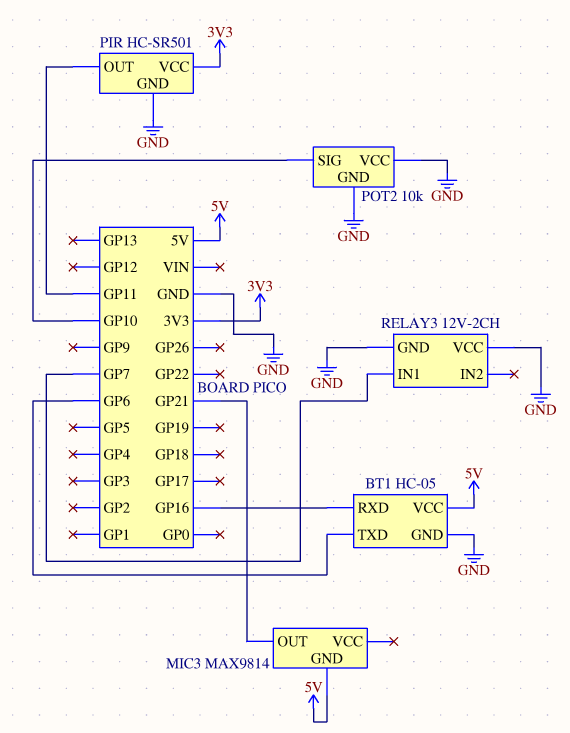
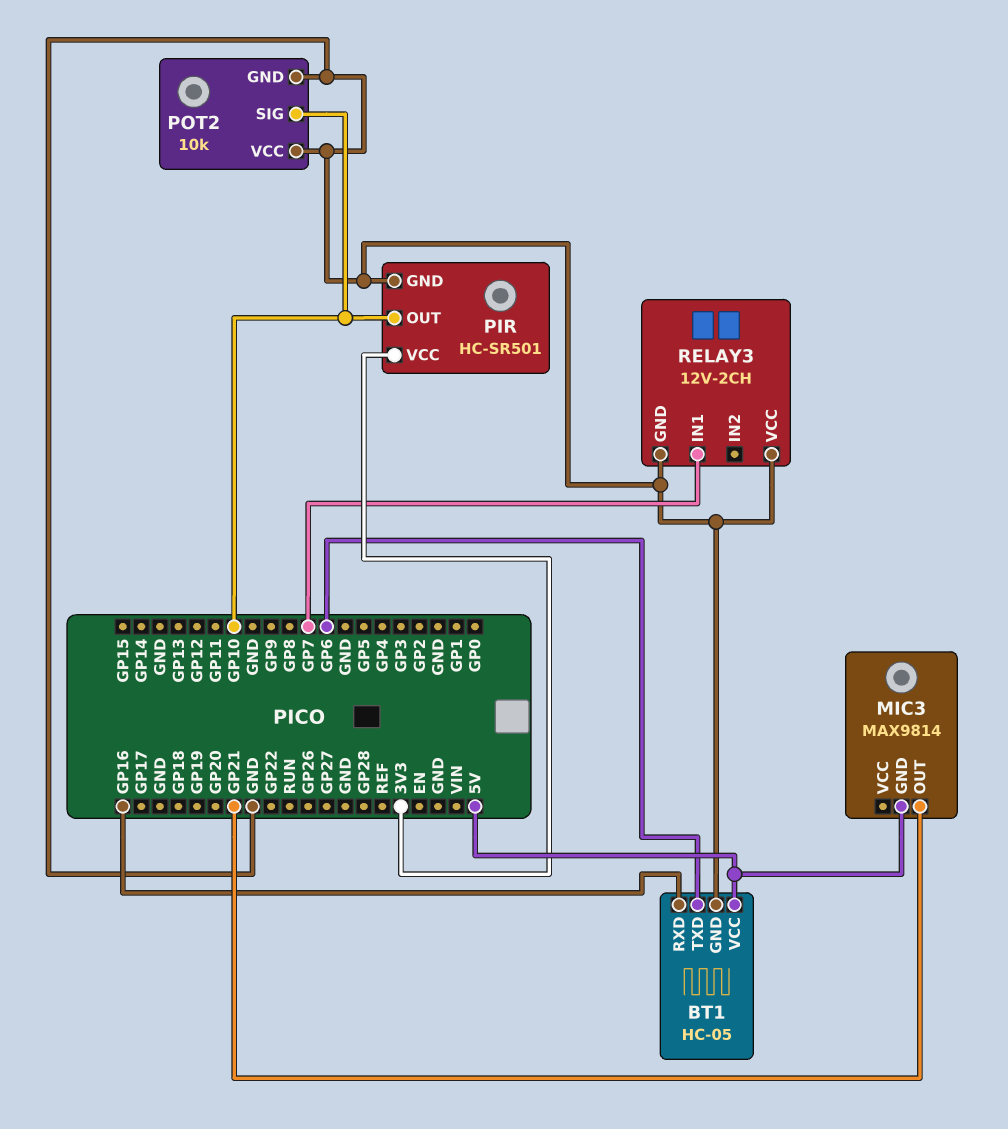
PIR pin OUT: GP11 -> GP10

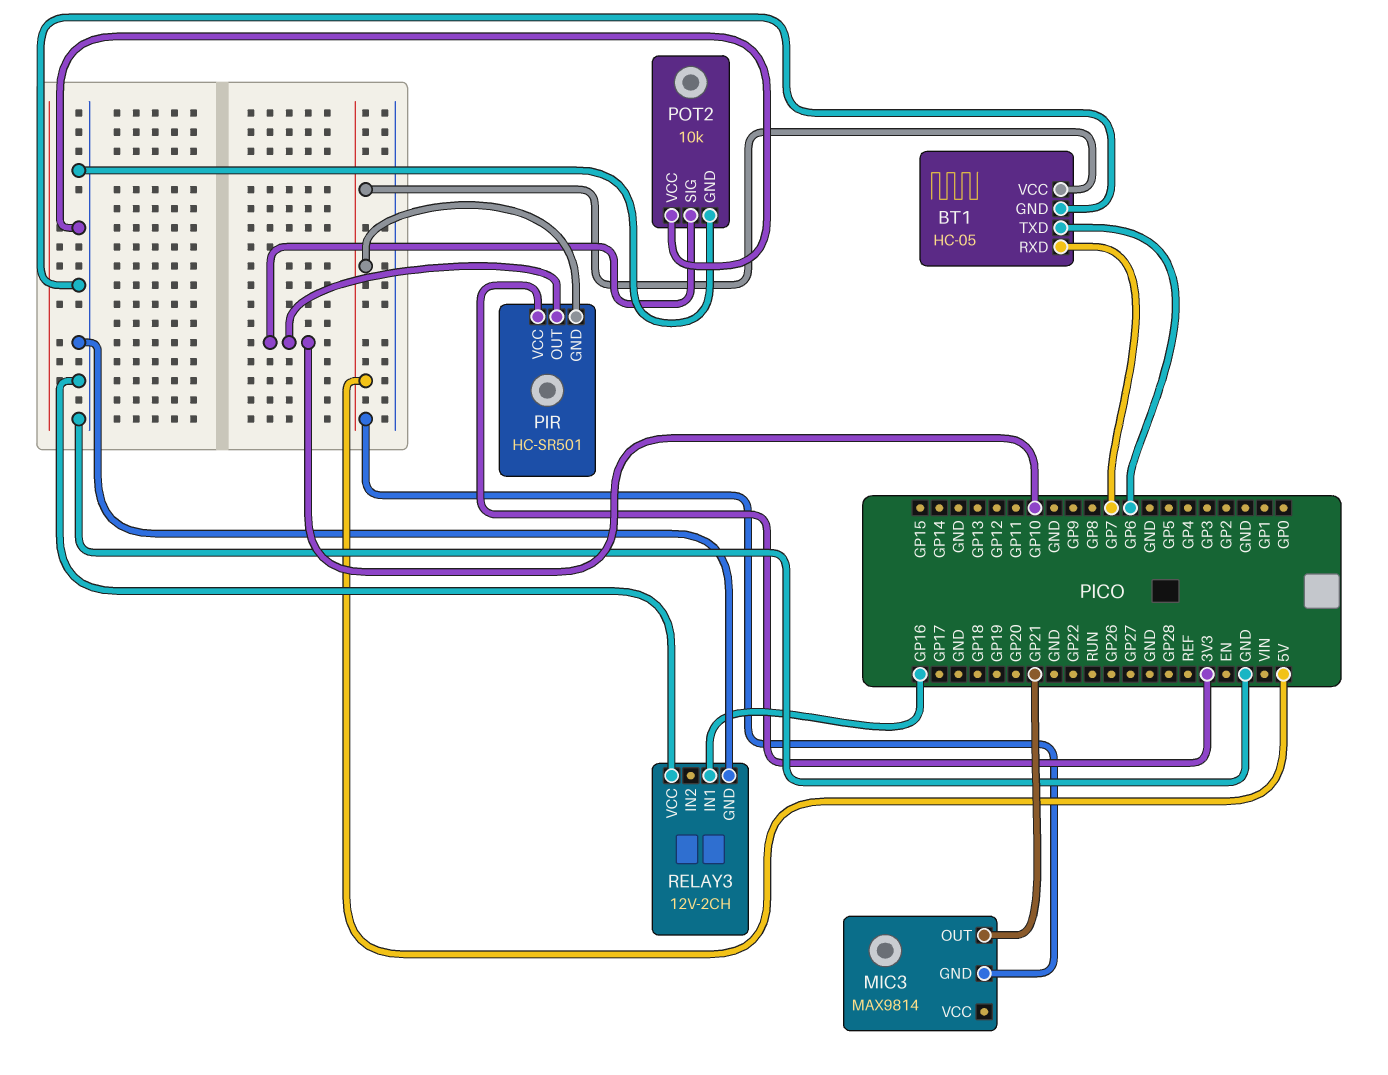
BT1 pin RXD: GP16 -> GP7
PIR pin GND: GND -> 5V
RELAY3 pin IN1: GP7 -> GP16

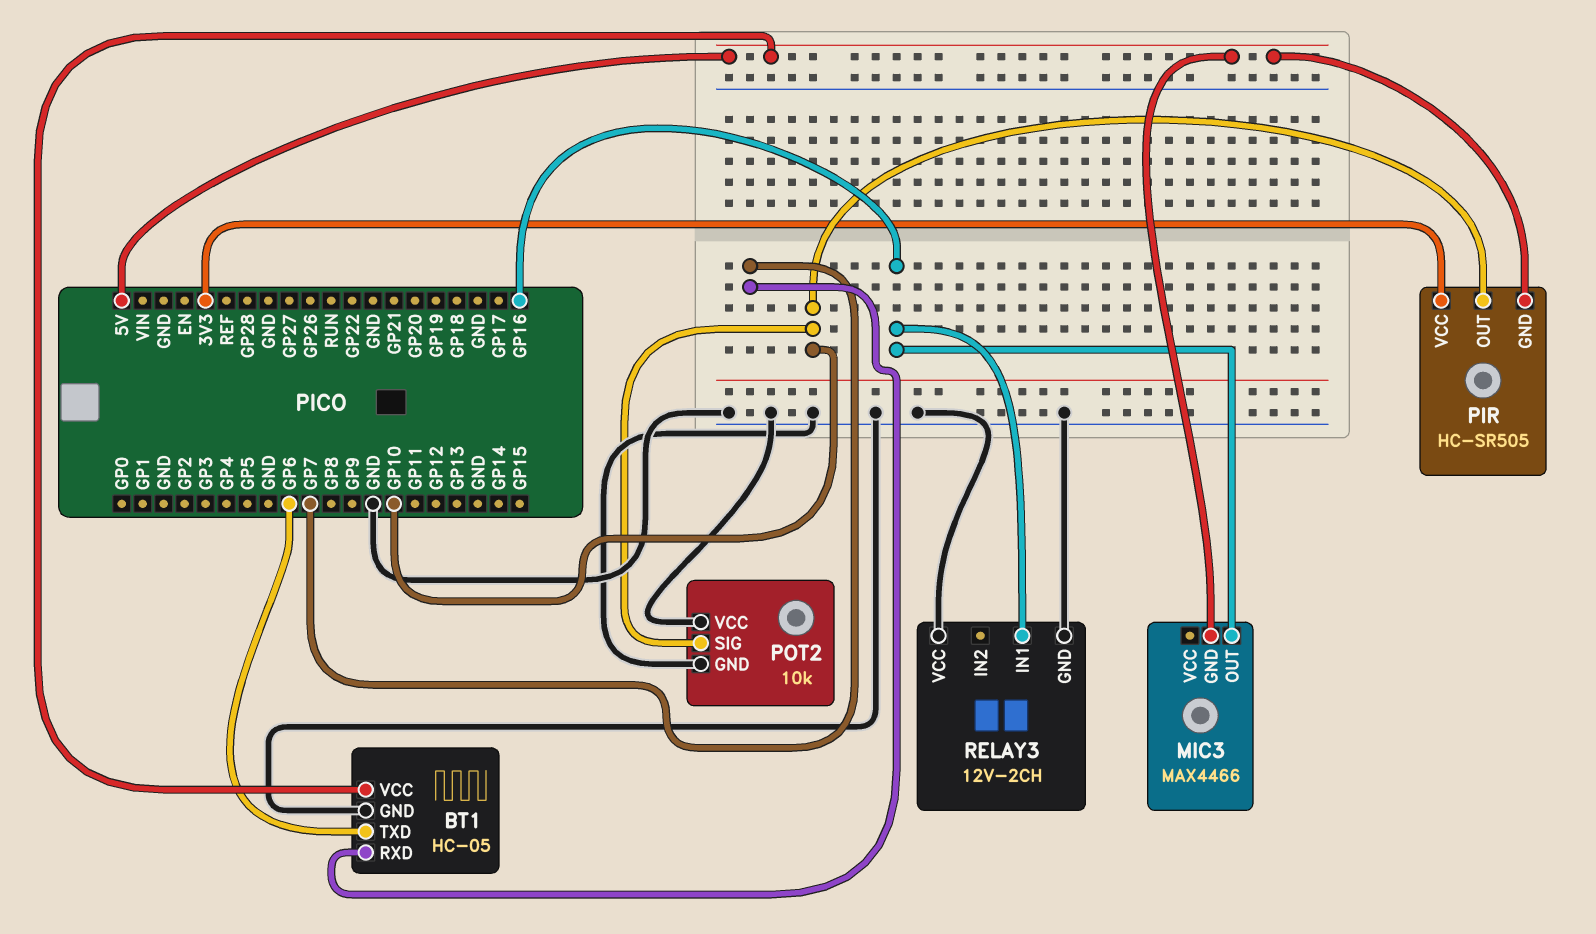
MIC3: MAX9814 -> MAX4466
MIC3 pin OUT: GP21 -> GP16
PIR: HC-SR501 -> HC-SR505

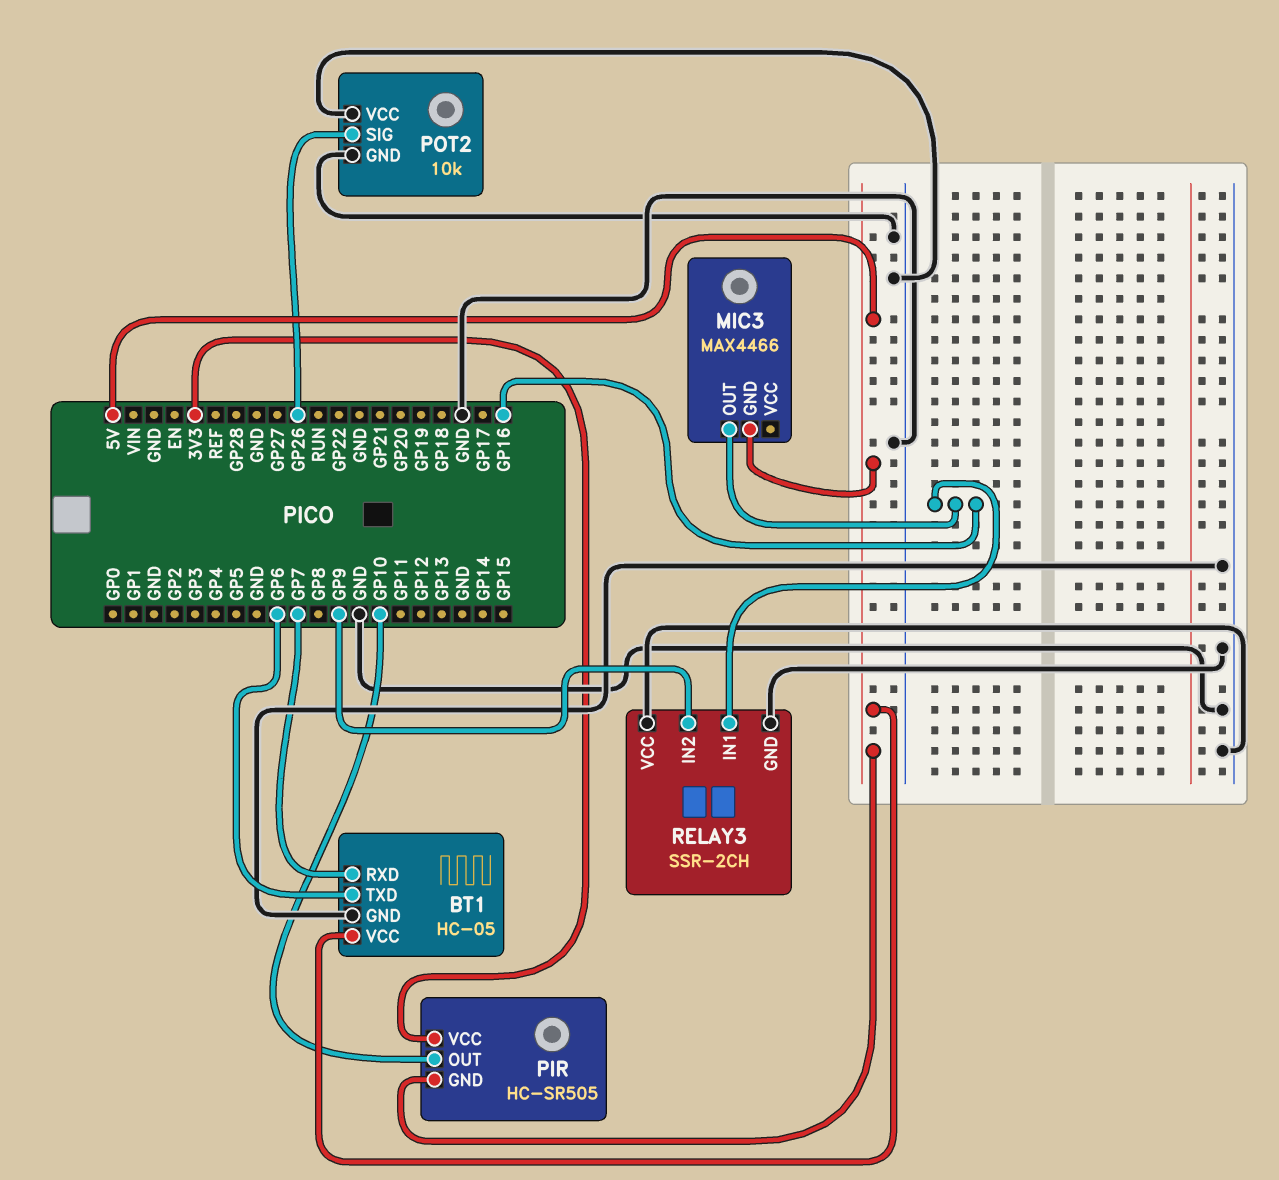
POT2 pin SIG: GP10 -> GP26
RELAY3: 12V-2CH -> SSR-2CH
RELAY3 pin IN2: none -> GP9

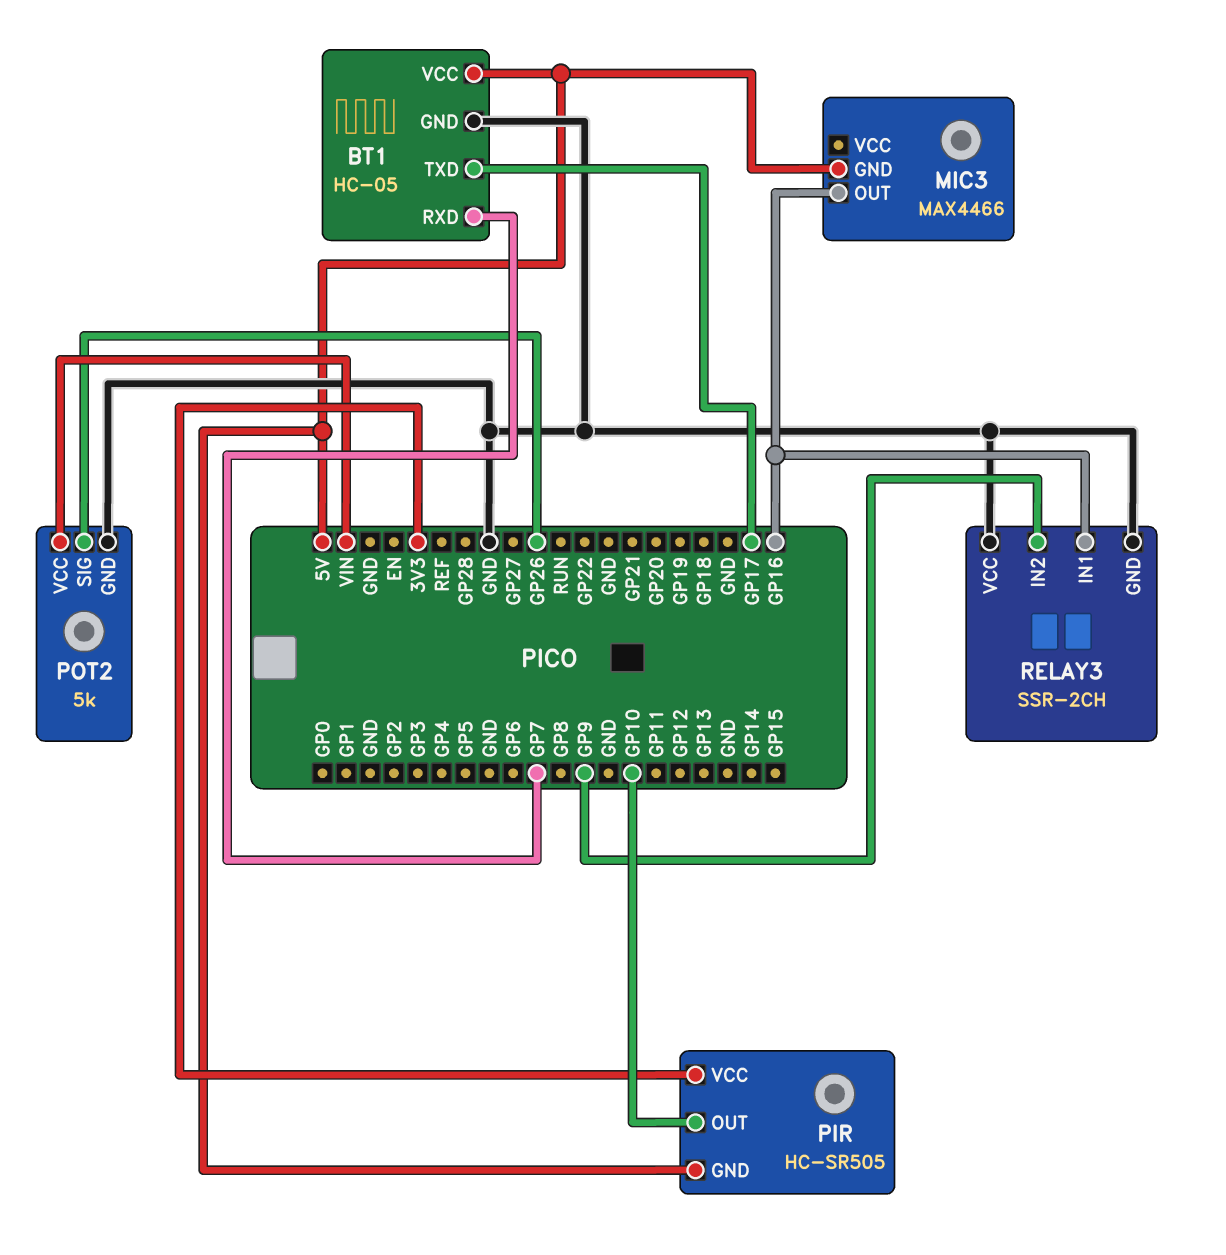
BT1 pin TXD: GP6 -> GP17
POT2: 10k -> 5k
POT2 pin VCC: GND -> VIN

